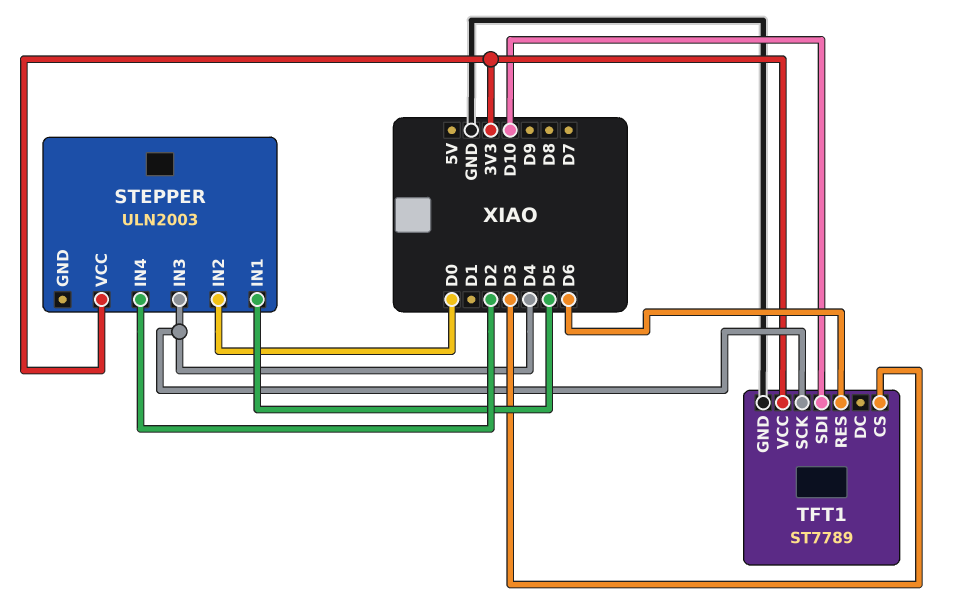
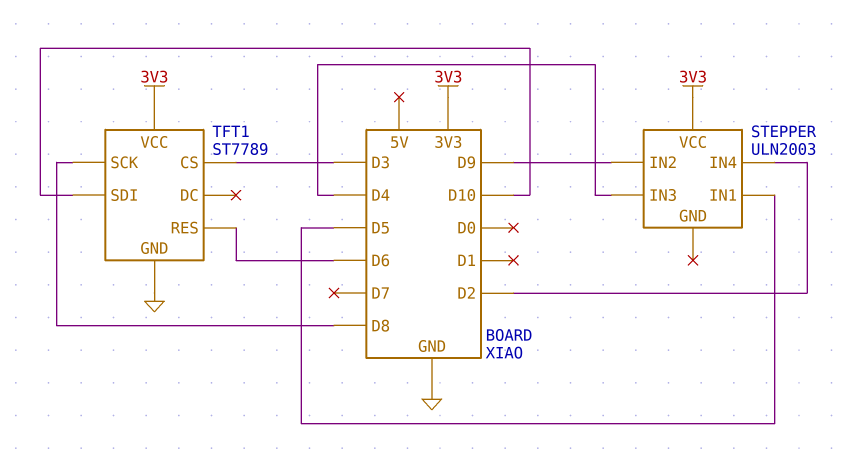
STEPPER pin IN2: D0 -> D9
TFT1 pin SCK: D4 -> D8

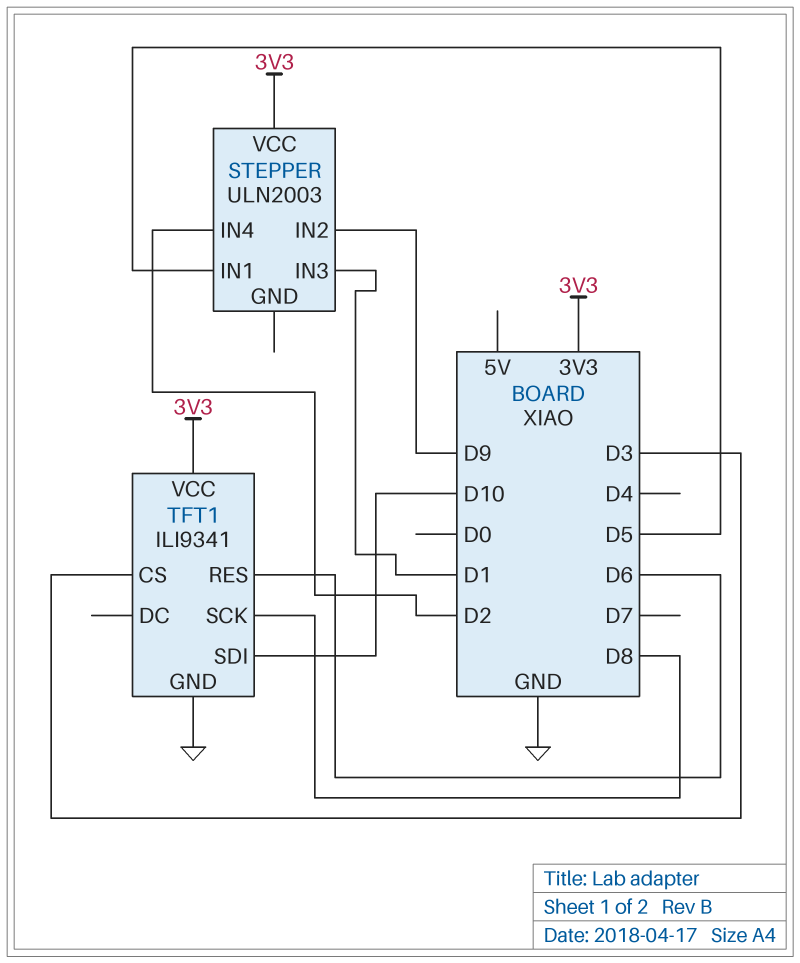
STEPPER pin IN3: D4 -> D1
TFT1: ST7789 -> ILI9341

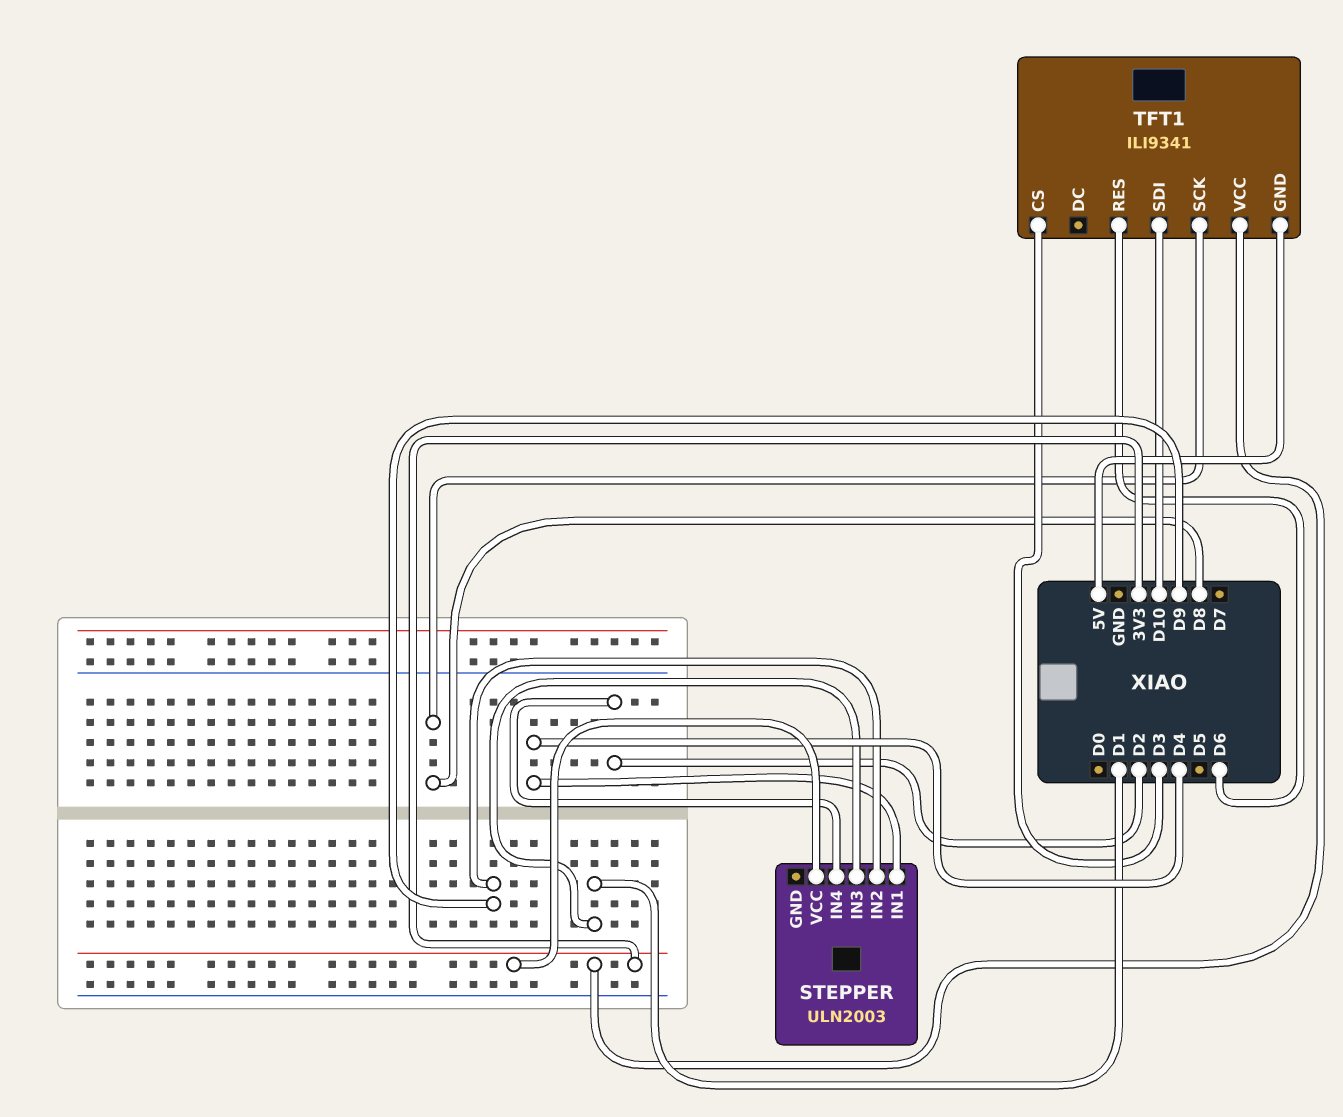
STEPPER pin IN1: D5 -> D4
TFT1 pin GND: GND -> 5V

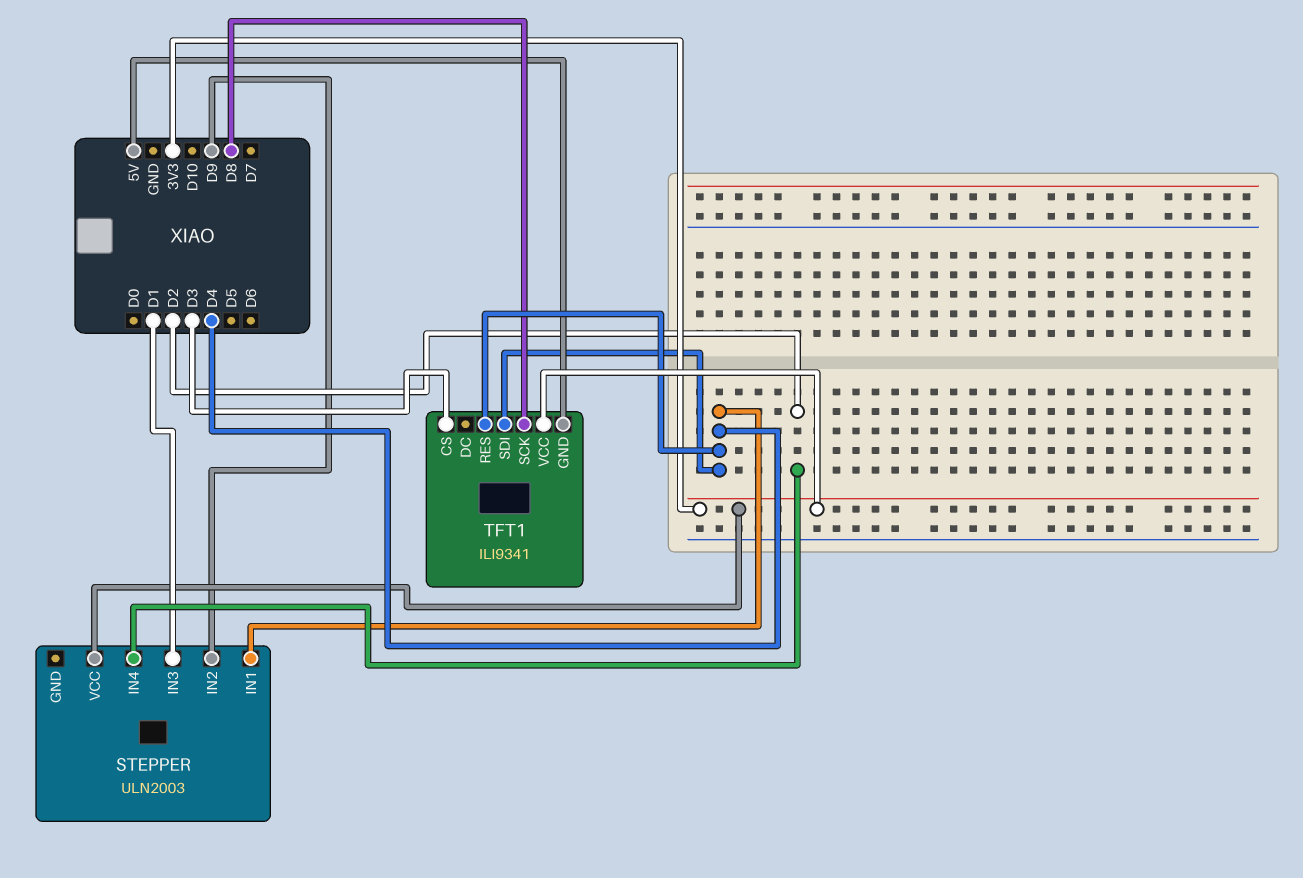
TFT1 pin RES: D6 -> D4
TFT1 pin SDI: D10 -> D4

